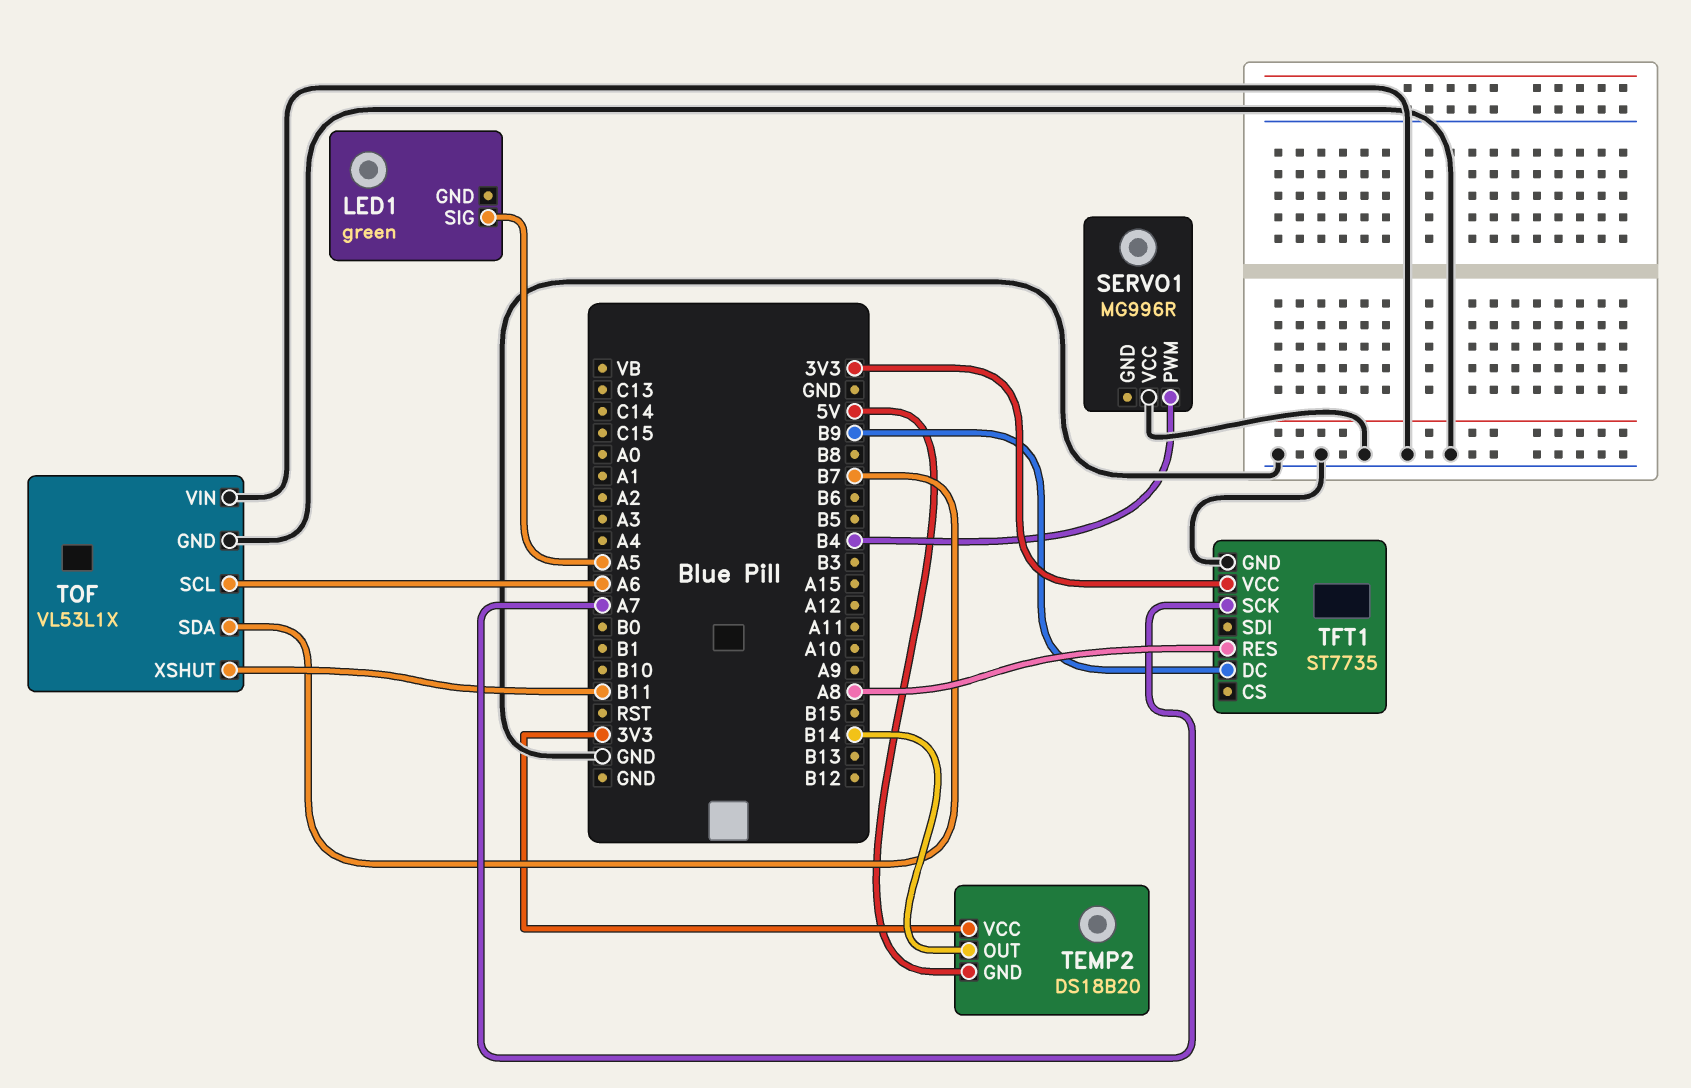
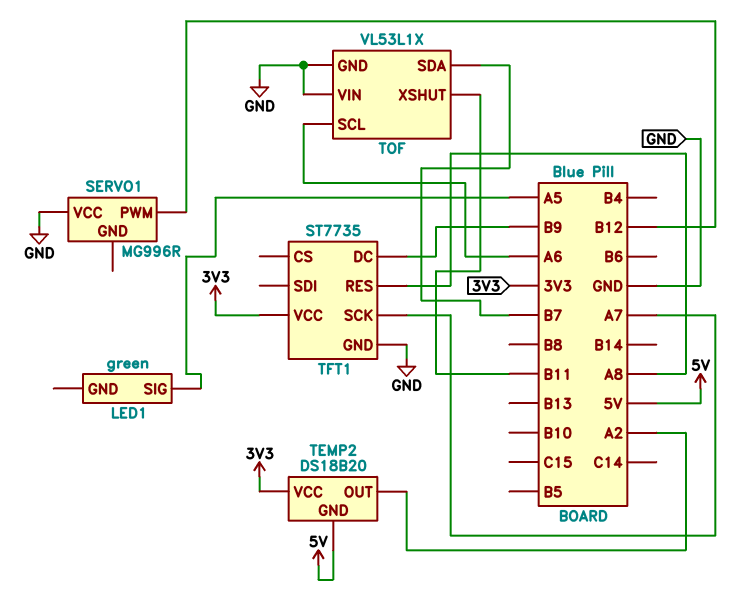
SERVO1 pin PWM: B4 -> B12
TEMP2 pin OUT: B14 -> A2

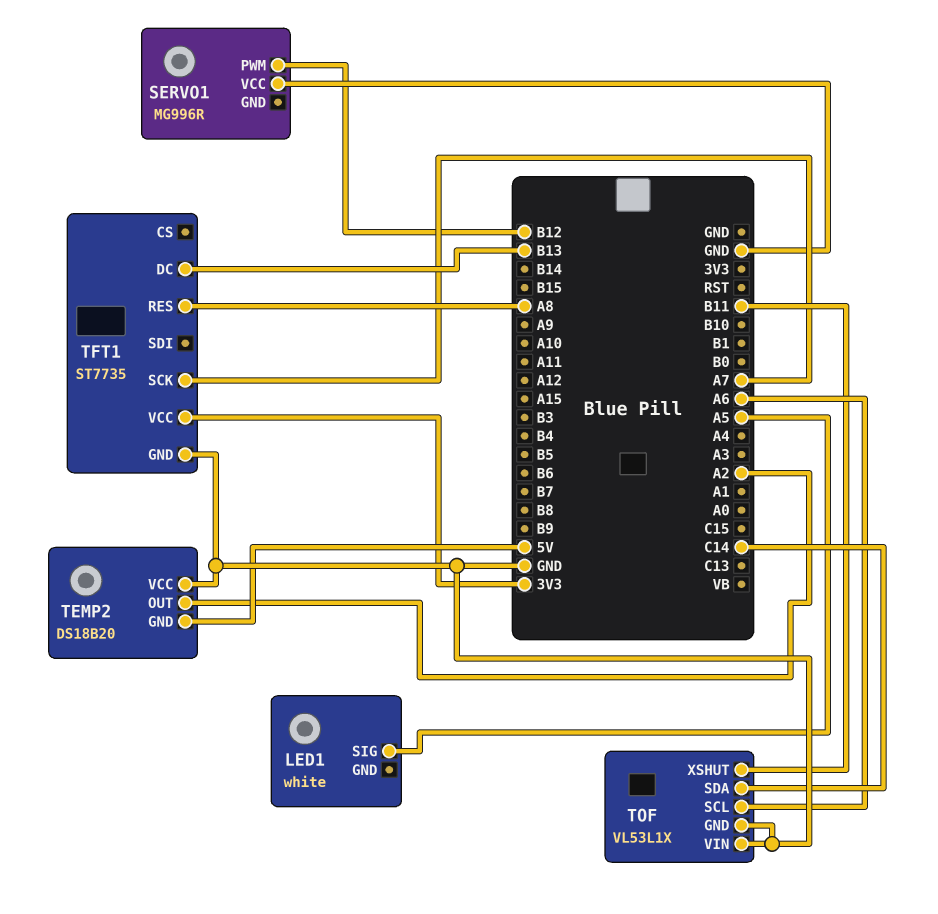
LED1: green -> white
TEMP2 pin VCC: 3V3 -> GND
TFT1 pin DC: B9 -> B13
TOF pin SDA: B7 -> C14

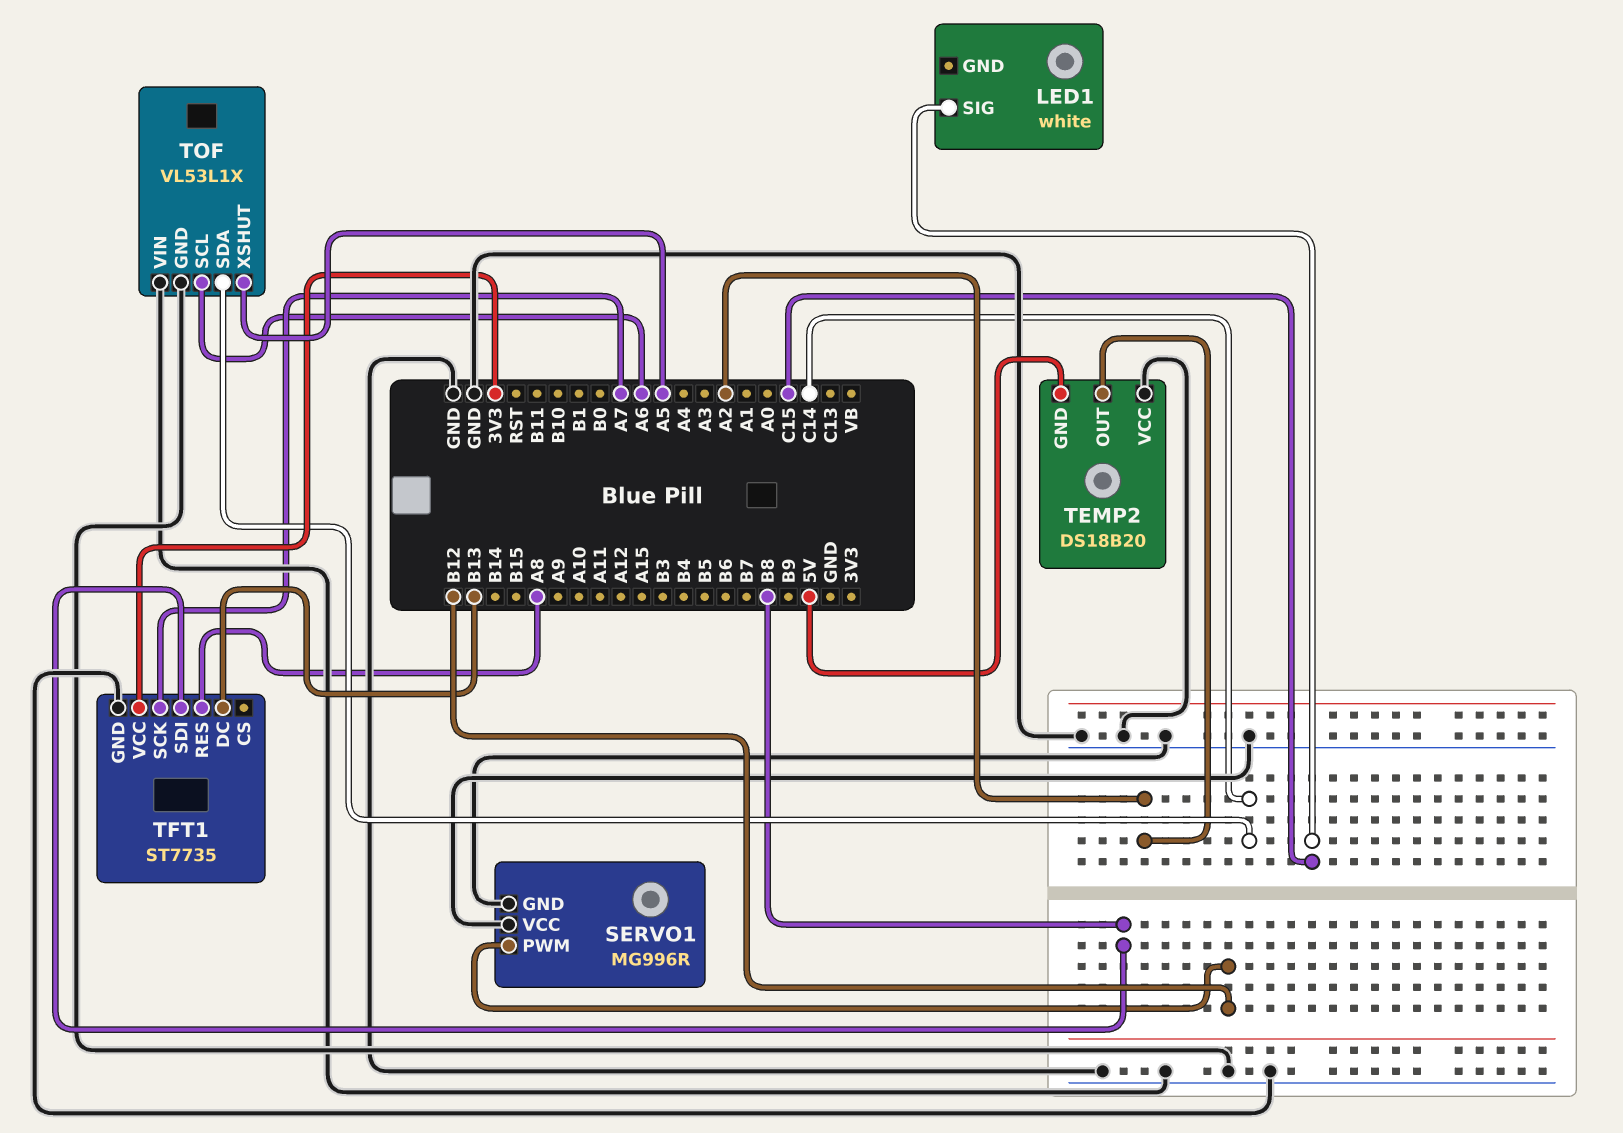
LED1 pin SIG: A5 -> C15
SERVO1 pin GND: none -> GND
TFT1 pin SDI: none -> B8
TOF pin XSHUT: B11 -> A5

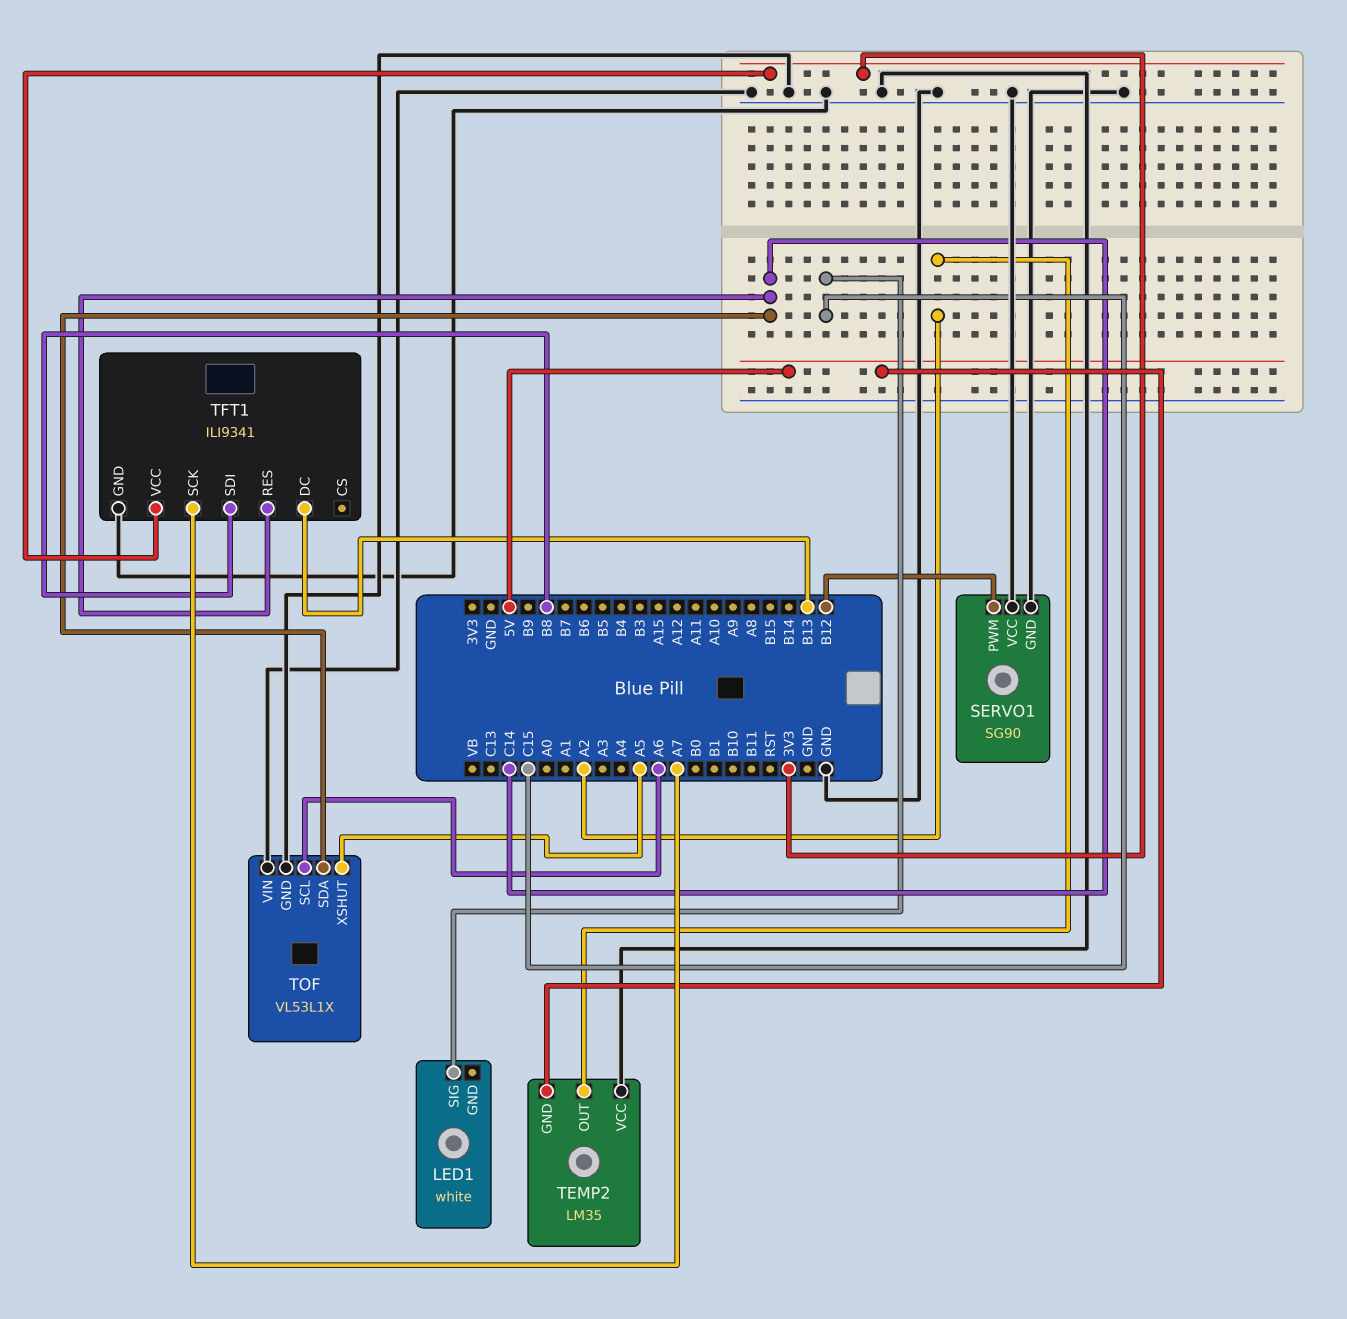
SERVO1: MG996R -> SG90
TEMP2: DS18B20 -> LM35
TFT1: ST7735 -> ILI9341
TFT1 pin RES: A8 -> C14

